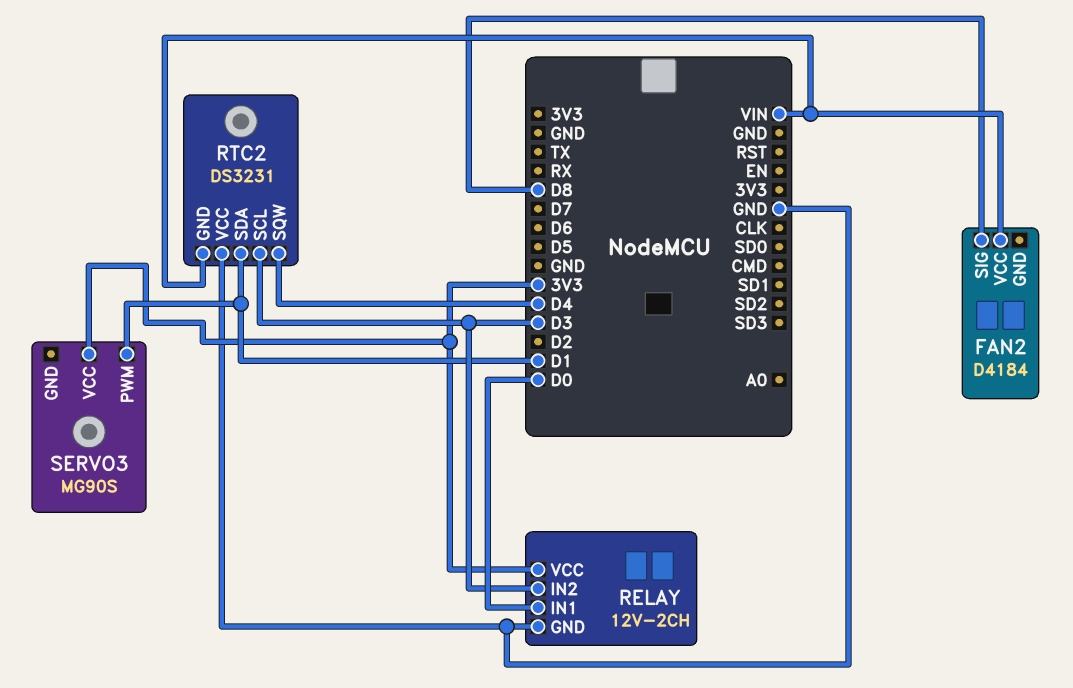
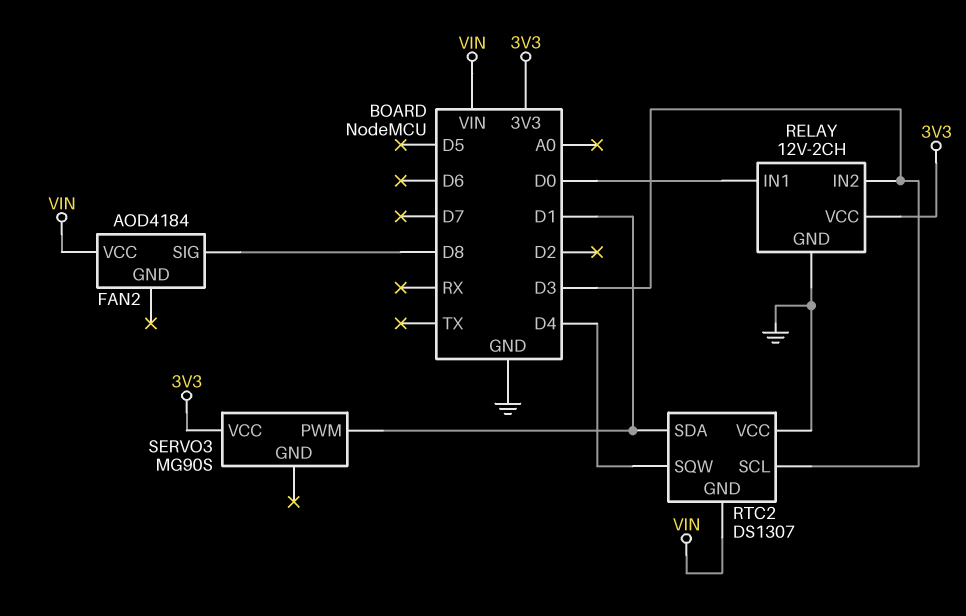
FAN2: D4184 -> AOD4184
RTC2: DS3231 -> DS1307

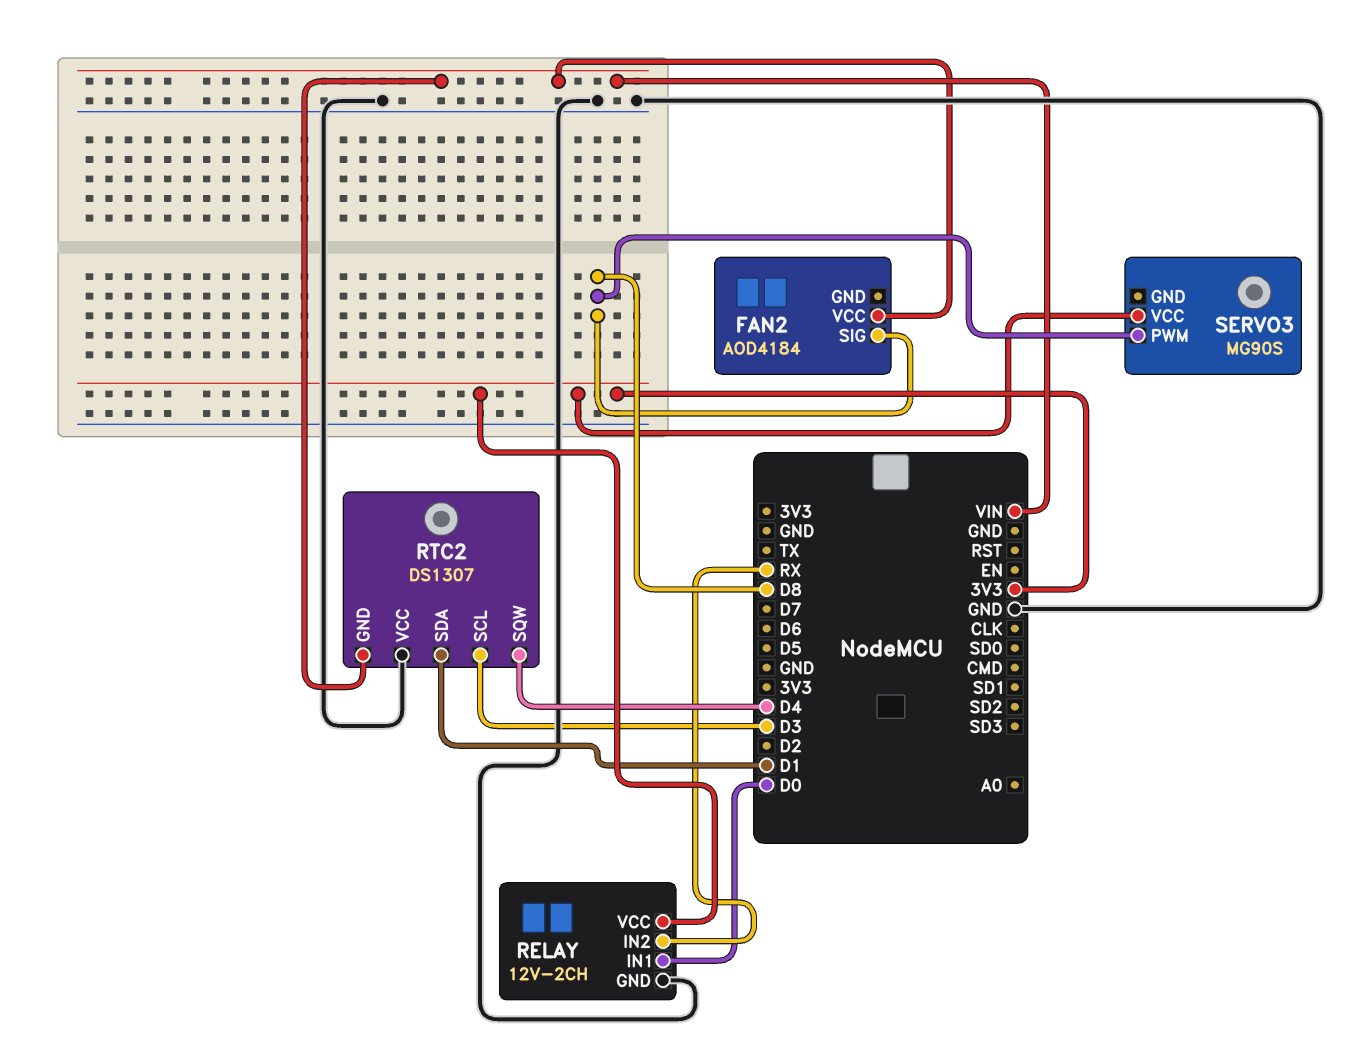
RELAY pin IN2: D3 -> RX
SERVO3 pin PWM: D1 -> D8

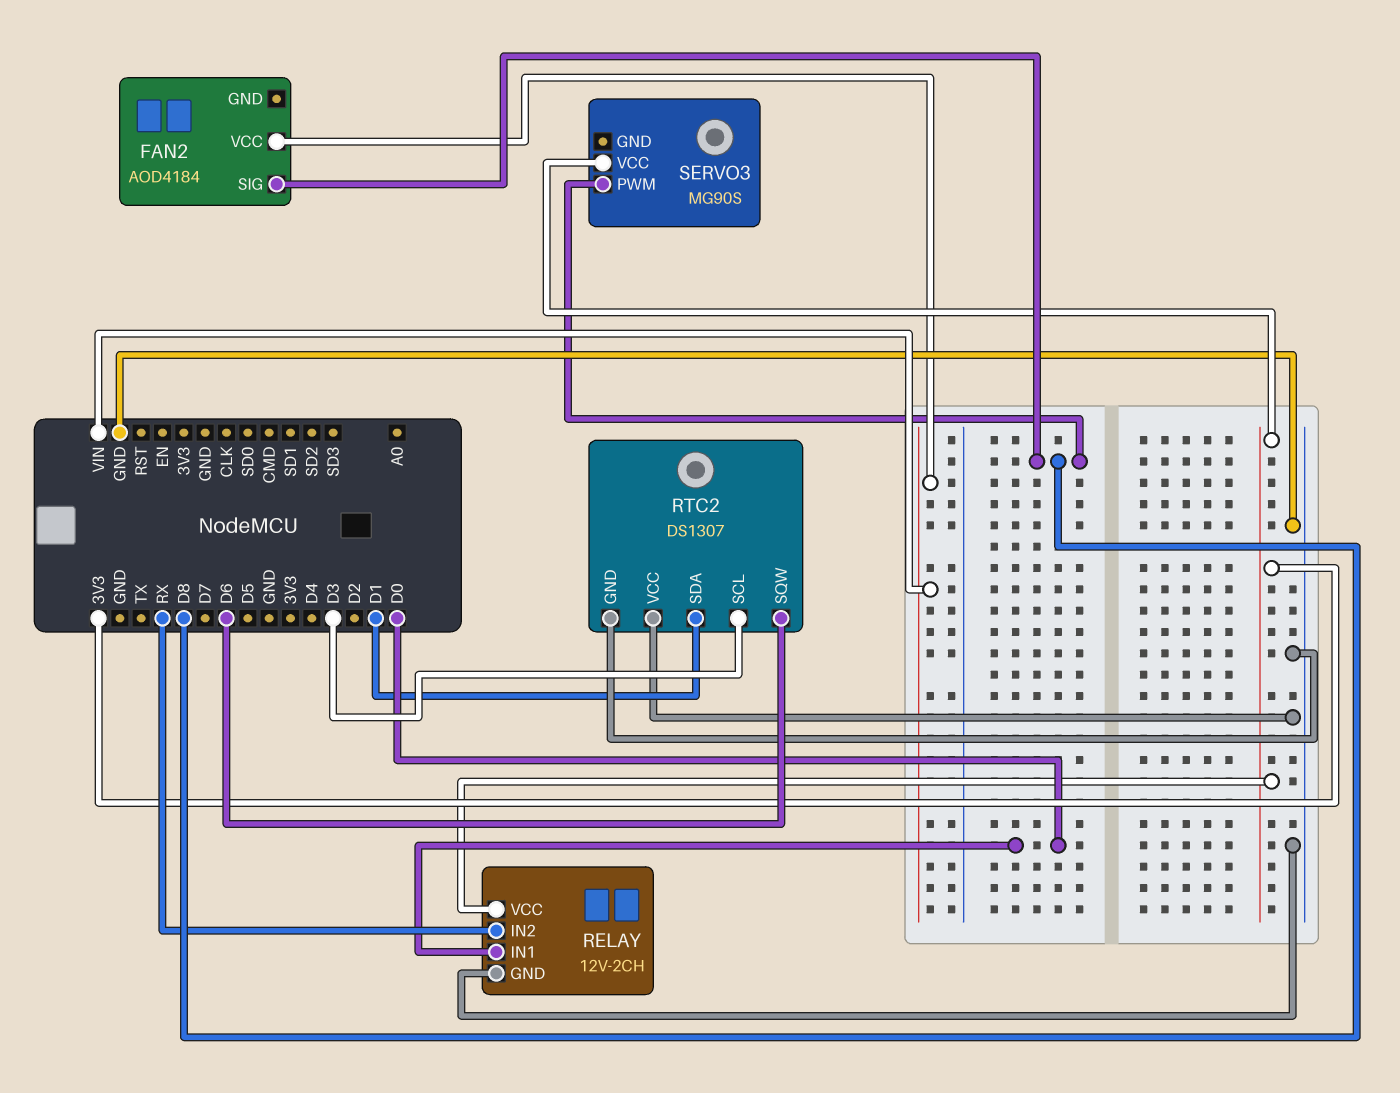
RTC2 pin GND: VIN -> GND
RTC2 pin SQW: D4 -> D6

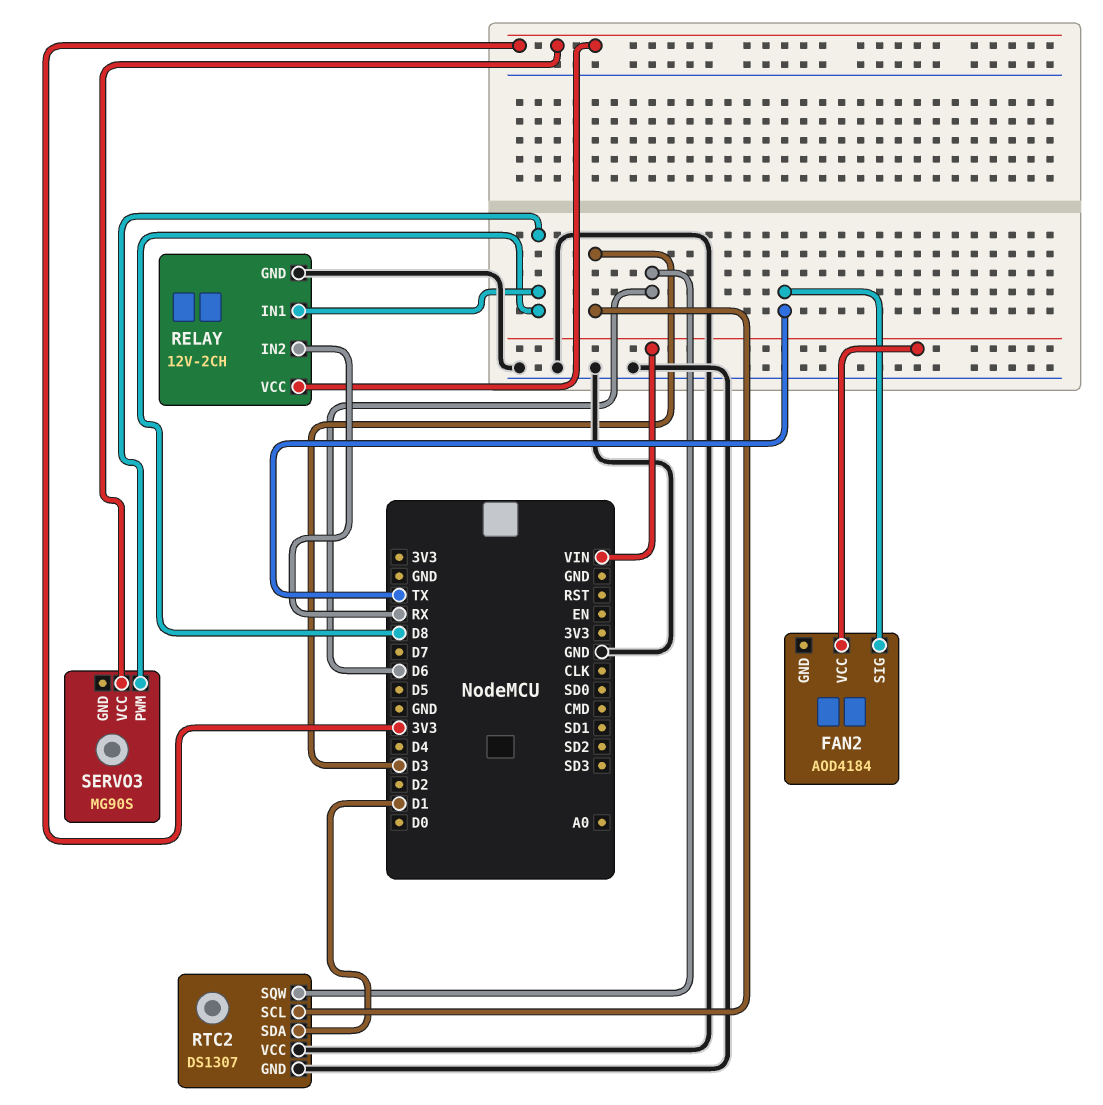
FAN2 pin SIG: D8 -> TX
RELAY pin IN1: D0 -> D8

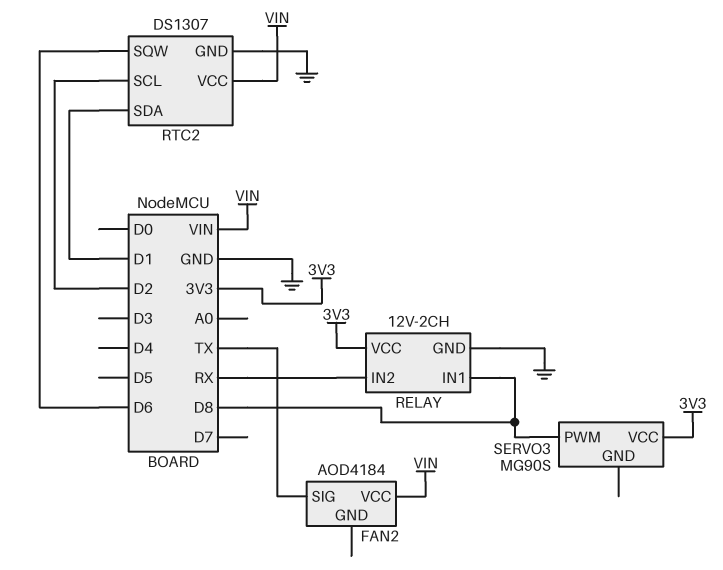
RTC2 pin SCL: D3 -> D2
RTC2 pin VCC: GND -> VIN

